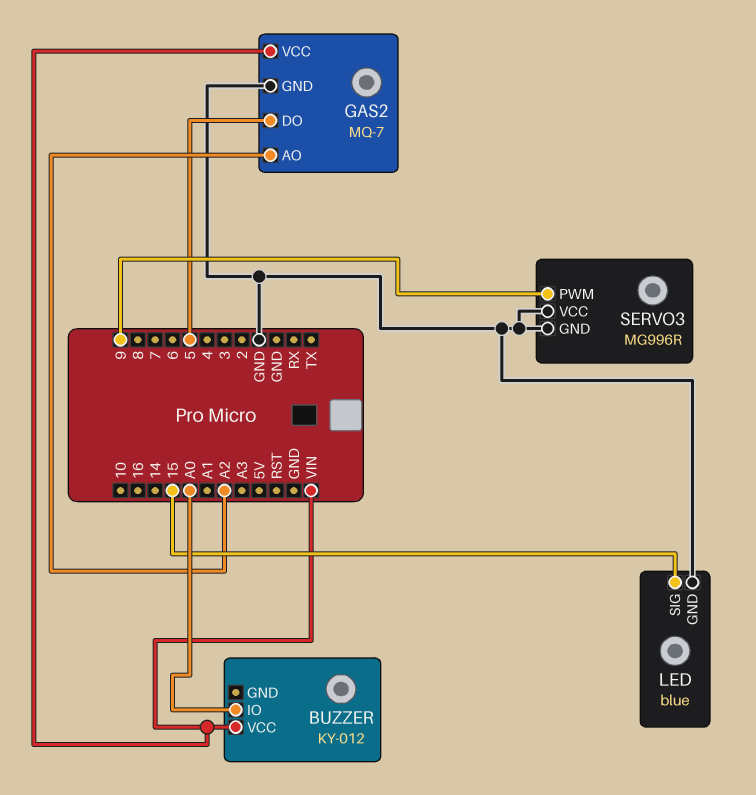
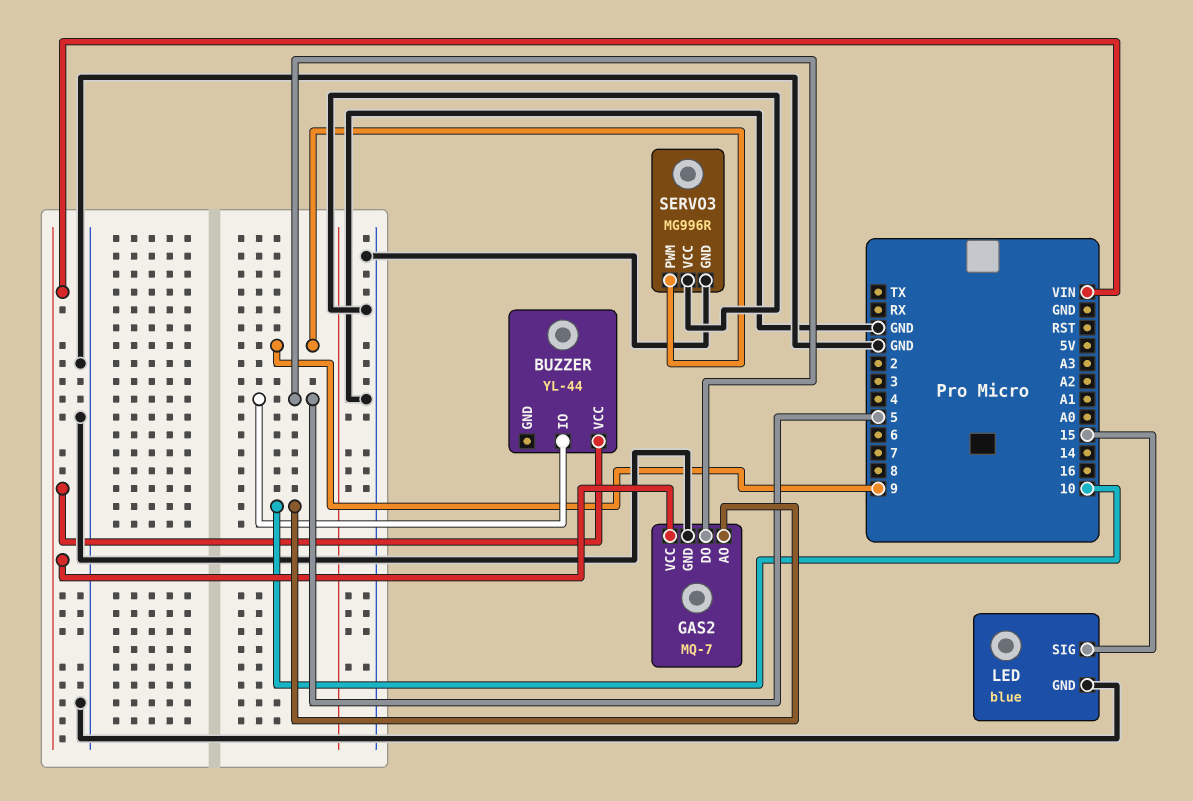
BUZZER: KY-012 -> YL-44
BUZZER pin IO: A0 -> 5
GAS2 pin AO: A2 -> 10

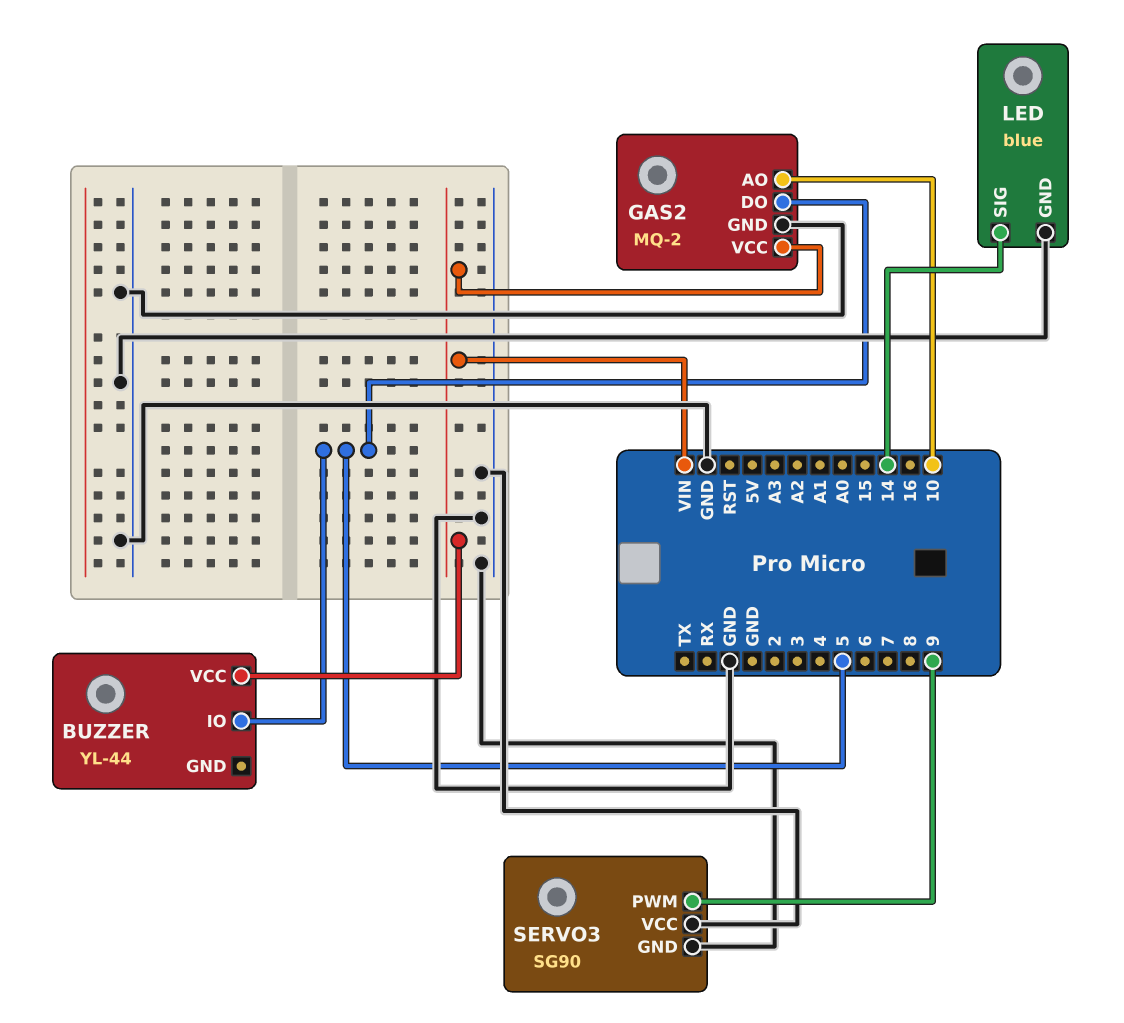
GAS2: MQ-7 -> MQ-2
LED pin SIG: 15 -> 14
SERVO3: MG996R -> SG90

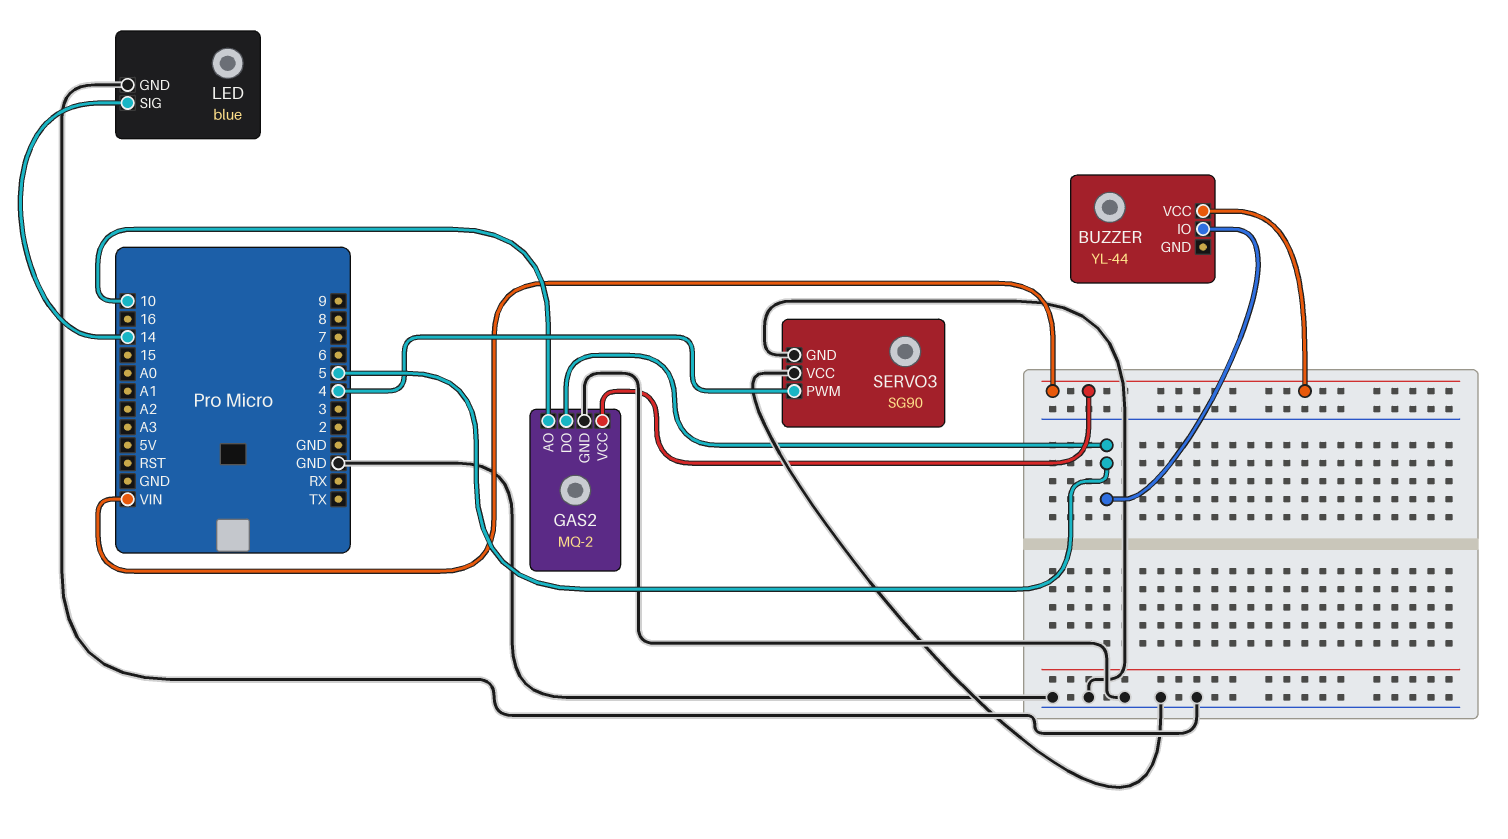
SERVO3 pin PWM: 9 -> 4

